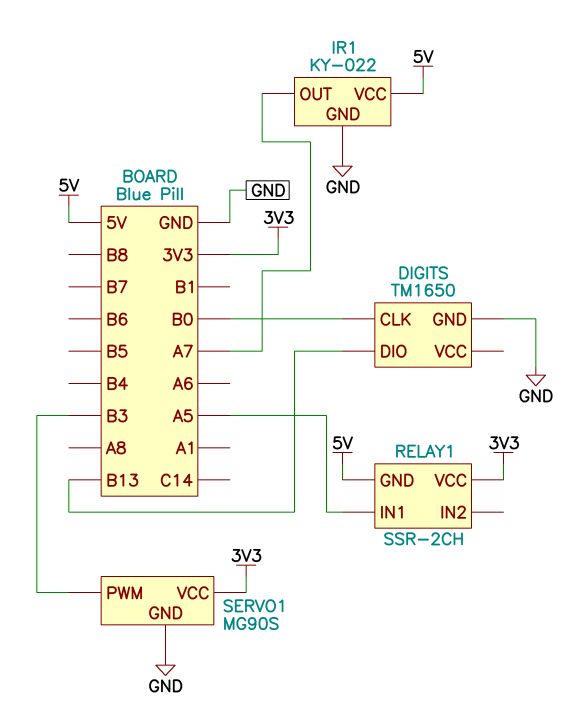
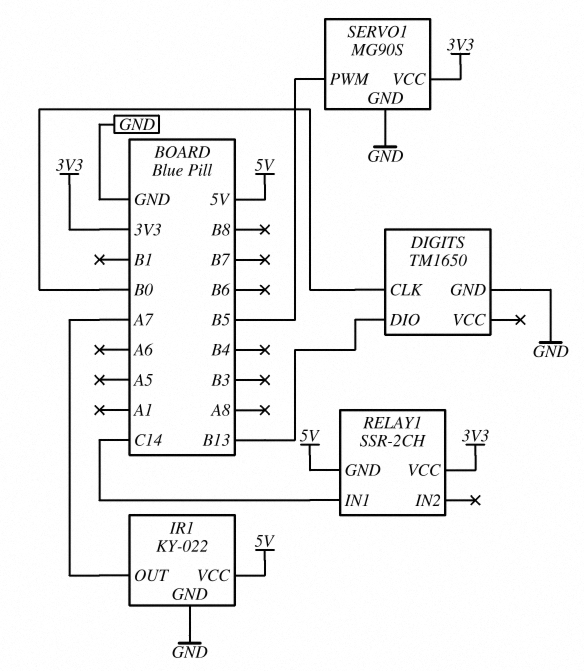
RELAY1 pin IN1: A5 -> C14
SERVO1 pin PWM: B3 -> B5

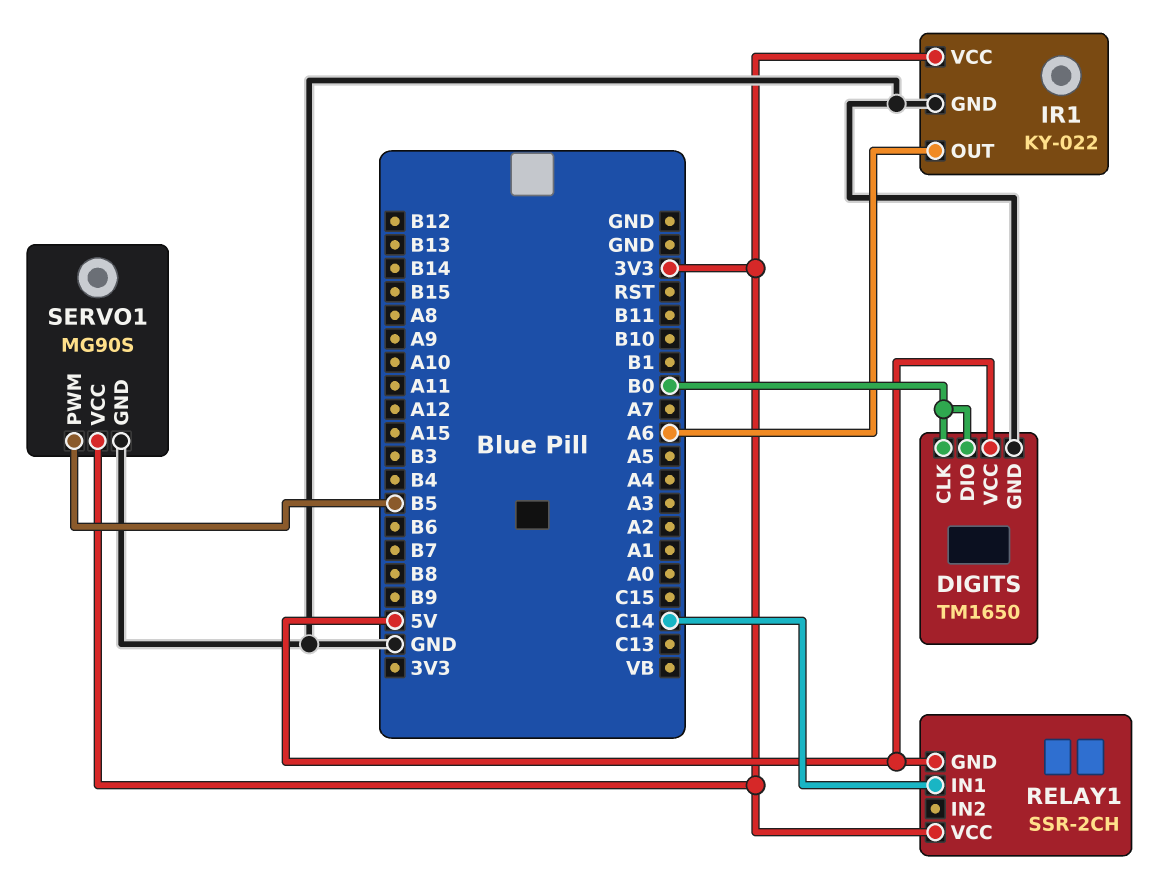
DIGITS pin DIO: B13 -> B0
DIGITS pin VCC: none -> 5V
IR1 pin OUT: A7 -> A6
IR1 pin VCC: 5V -> 3V3

